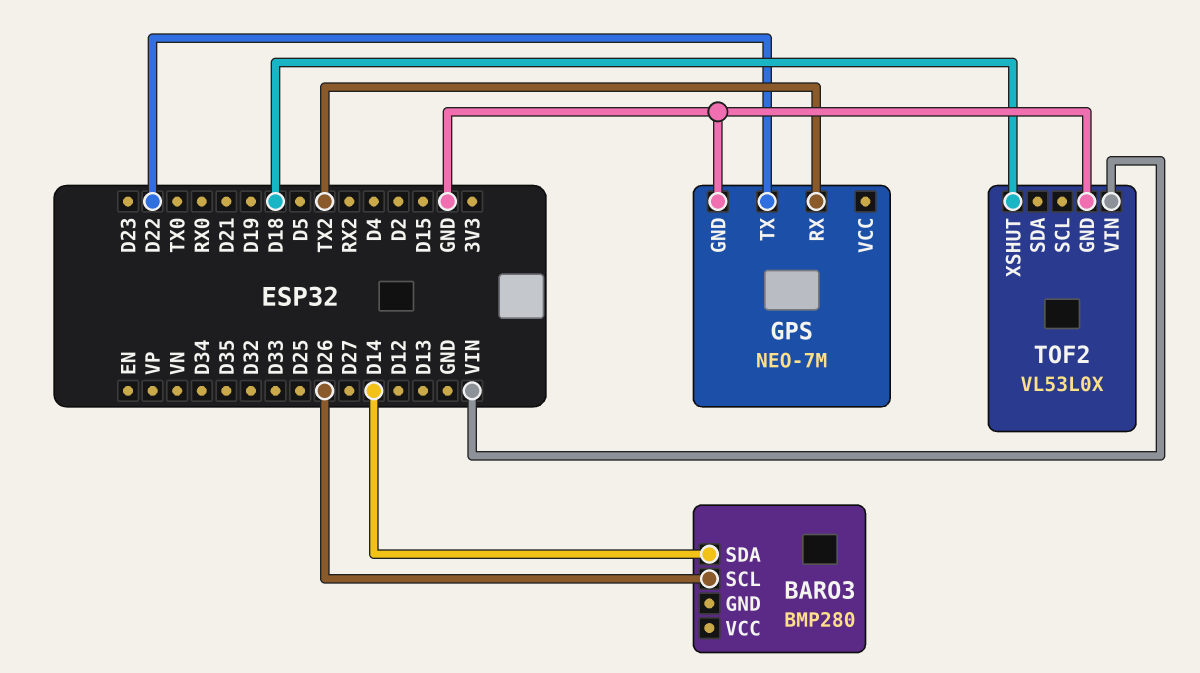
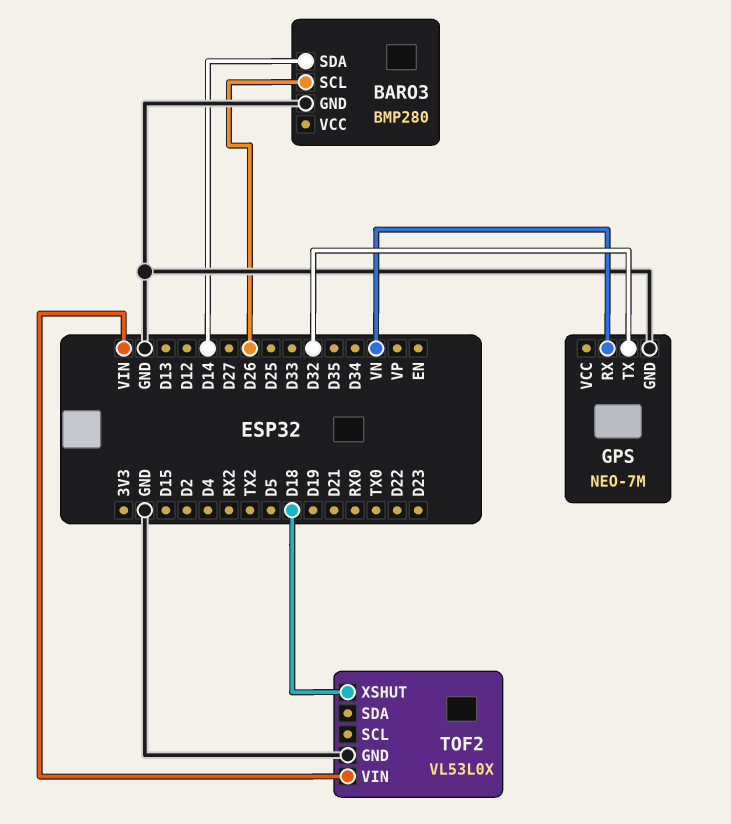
BARO3 pin GND: none -> GND
GPS pin RX: TX2 -> VN
GPS pin TX: D22 -> D32

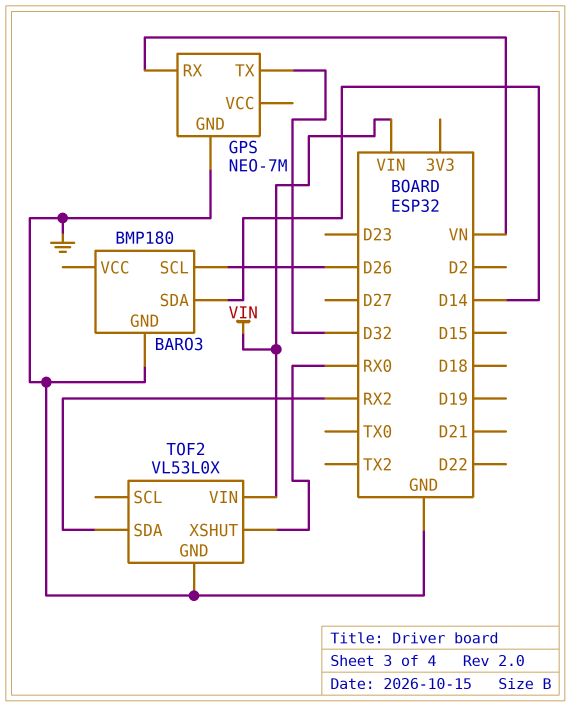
BARO3: BMP280 -> BMP180
TOF2 pin SDA: none -> RX2
TOF2 pin XSHUT: D18 -> RX0

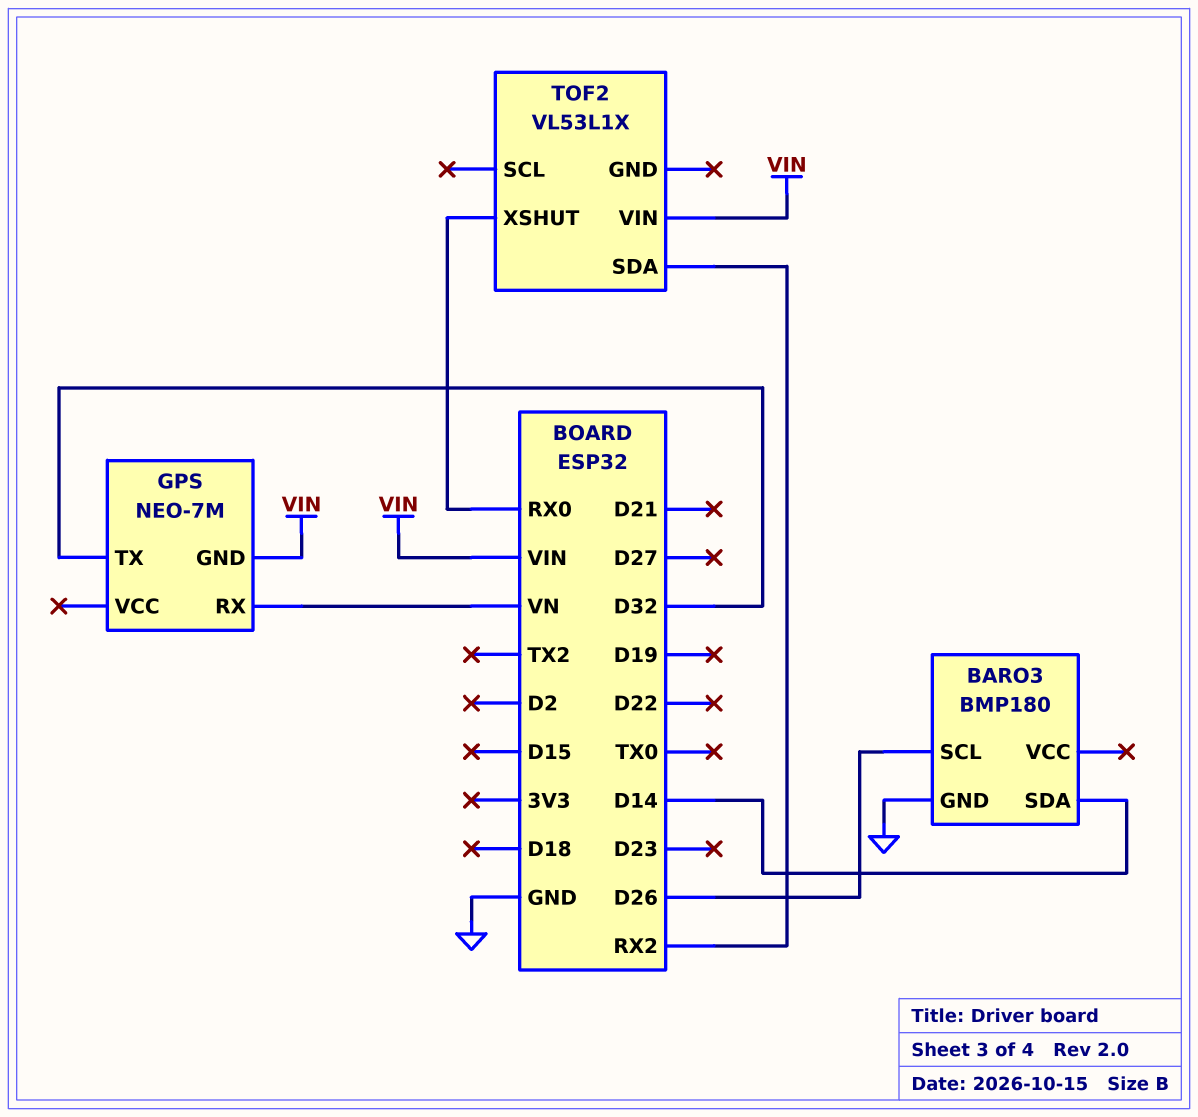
GPS pin GND: GND -> VIN
TOF2: VL53L0X -> VL53L1X
TOF2 pin GND: GND -> none

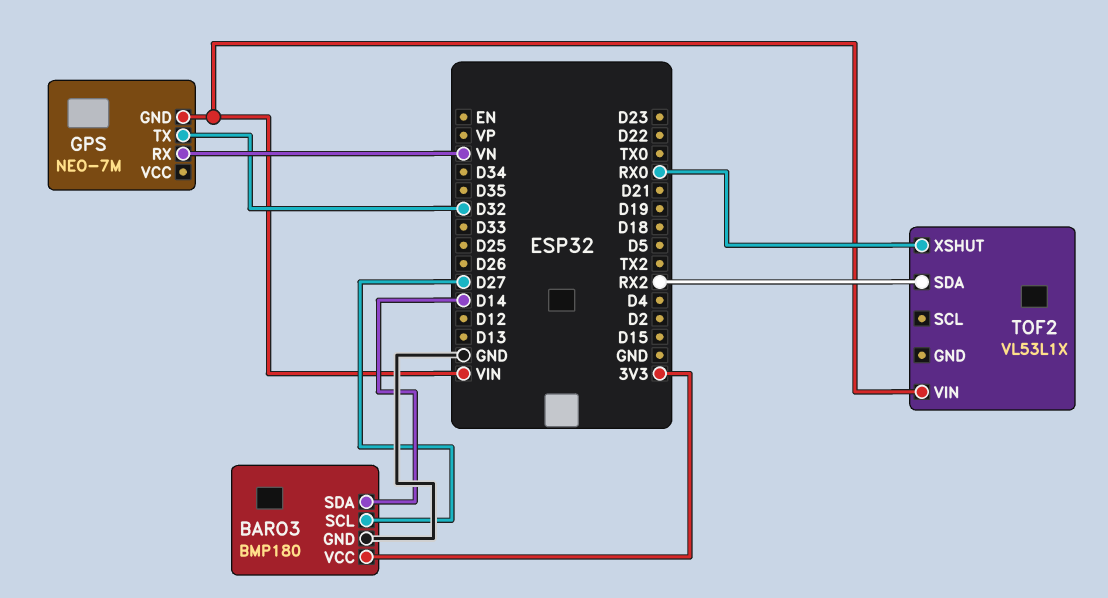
BARO3 pin SCL: D26 -> D27
BARO3 pin VCC: none -> 3V3

